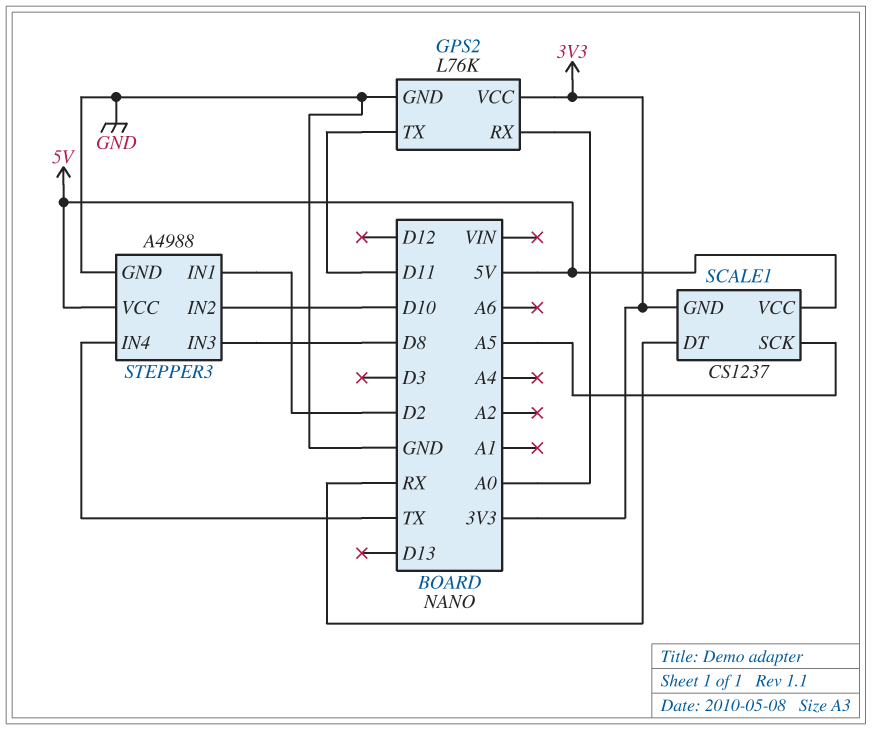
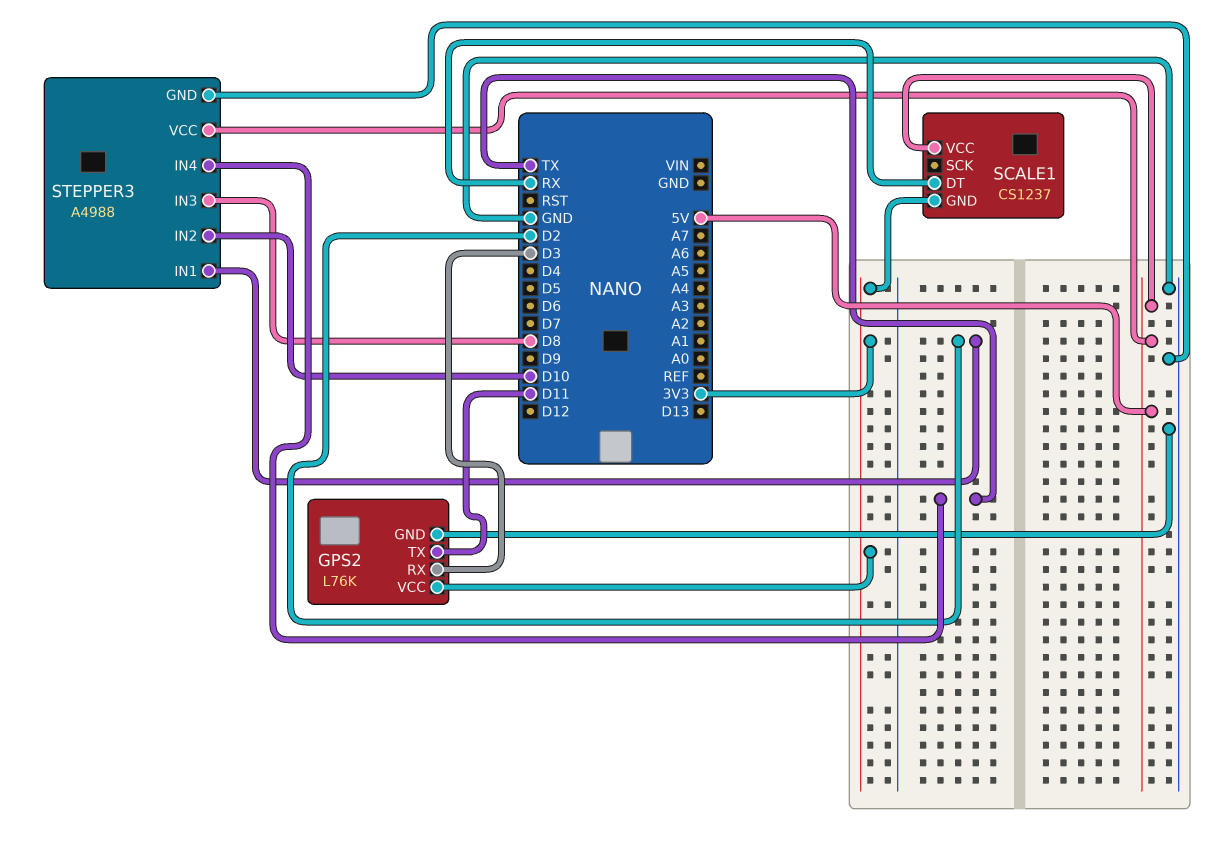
GPS2 pin RX: A0 -> D3
SCALE1 pin SCK: A5 -> none

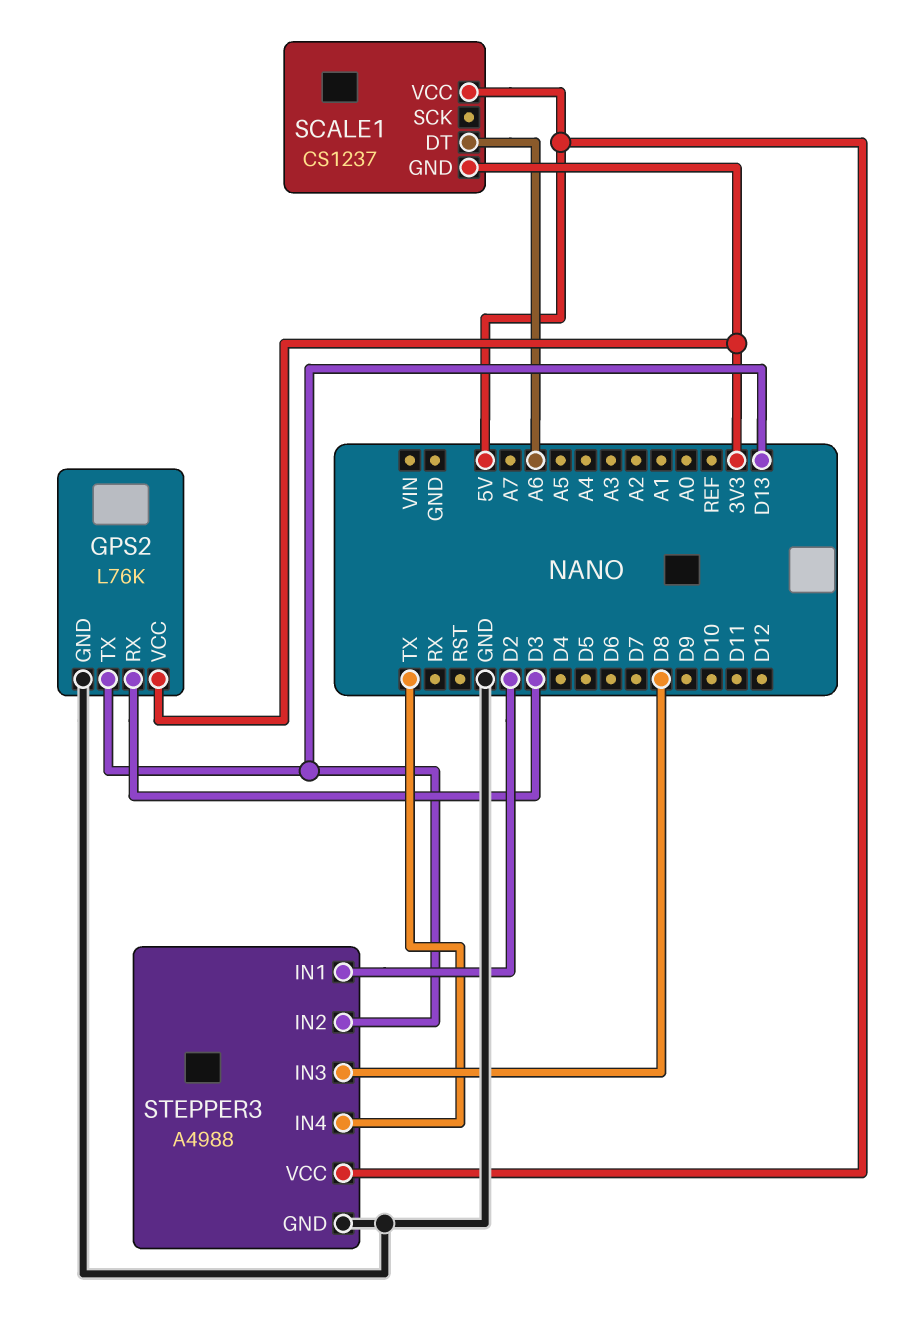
GPS2 pin TX: D11 -> D13
SCALE1 pin DT: RX -> A6
STEPPER3 pin IN2: D10 -> D13

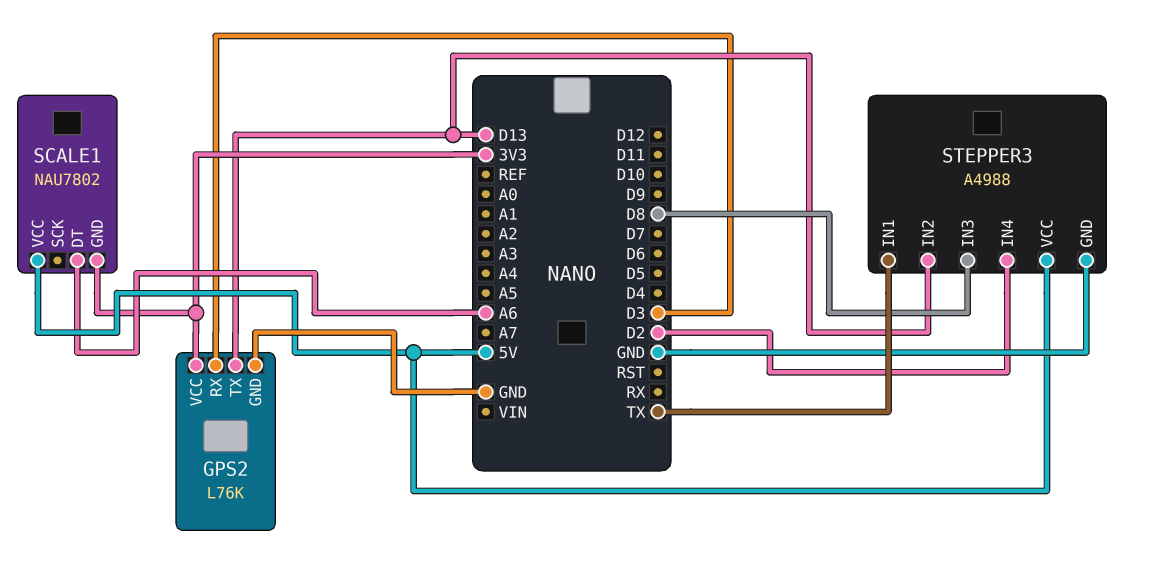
SCALE1: CS1237 -> NAU7802
STEPPER3 pin IN1: D2 -> TX
STEPPER3 pin IN4: TX -> D2

